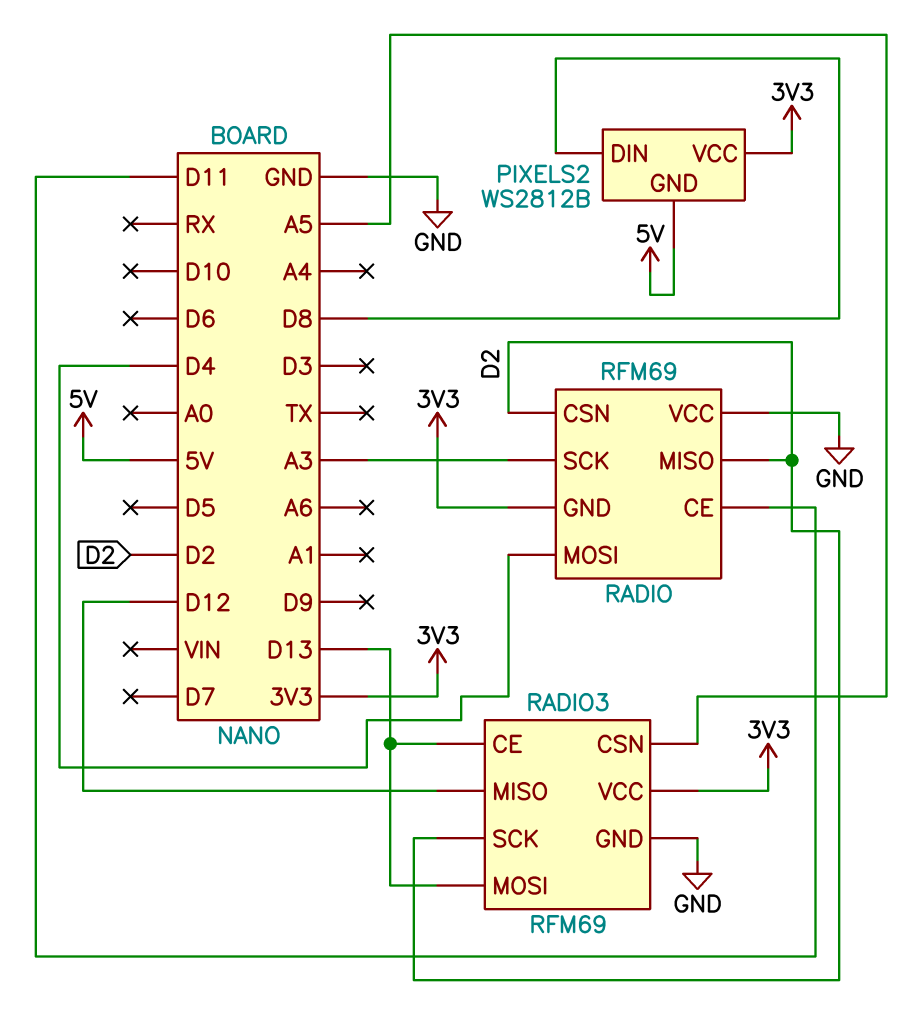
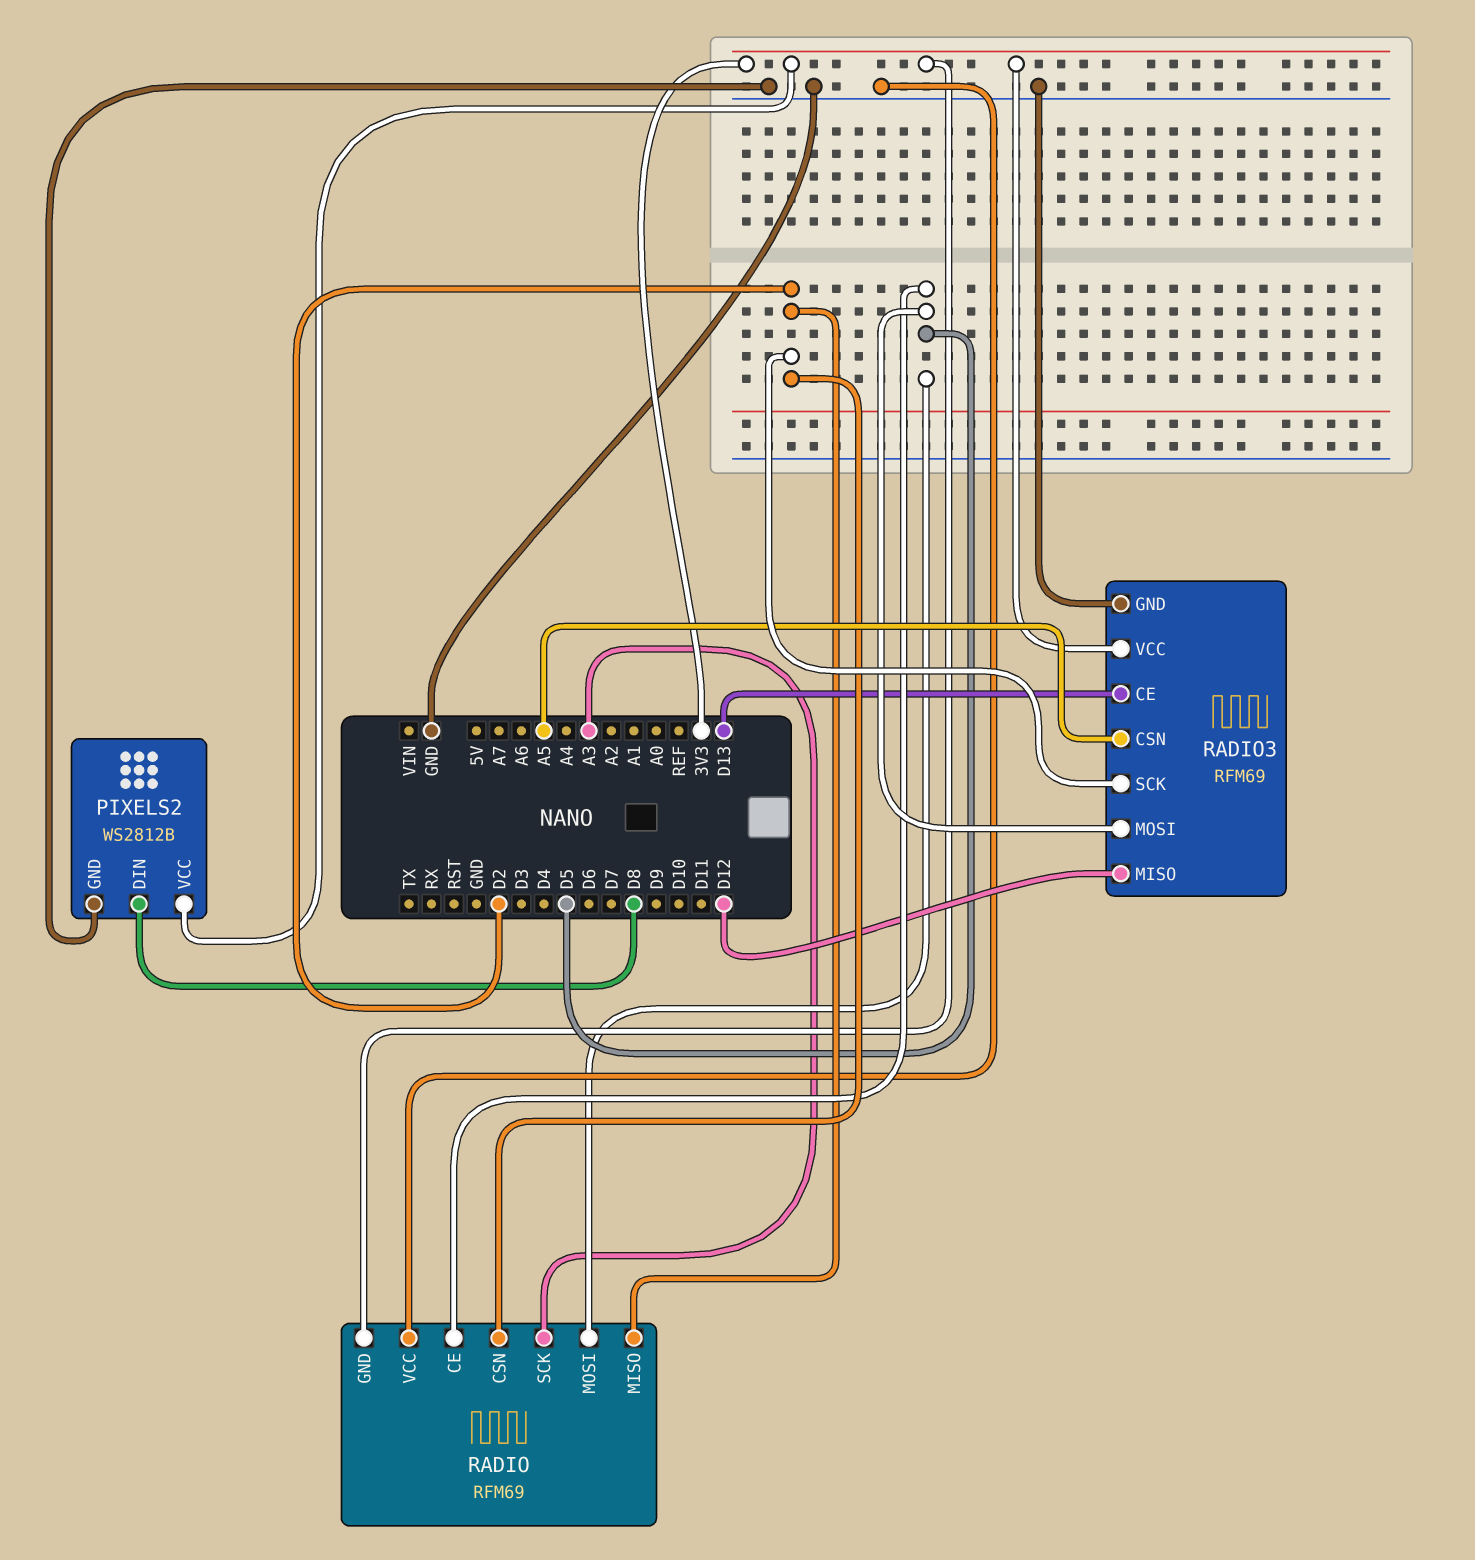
PIXELS2 pin GND: 5V -> GND
RADIO pin CE: D11 -> D5
RADIO pin MOSI: D4 -> D5
RADIO3 pin MOSI: D13 -> D5

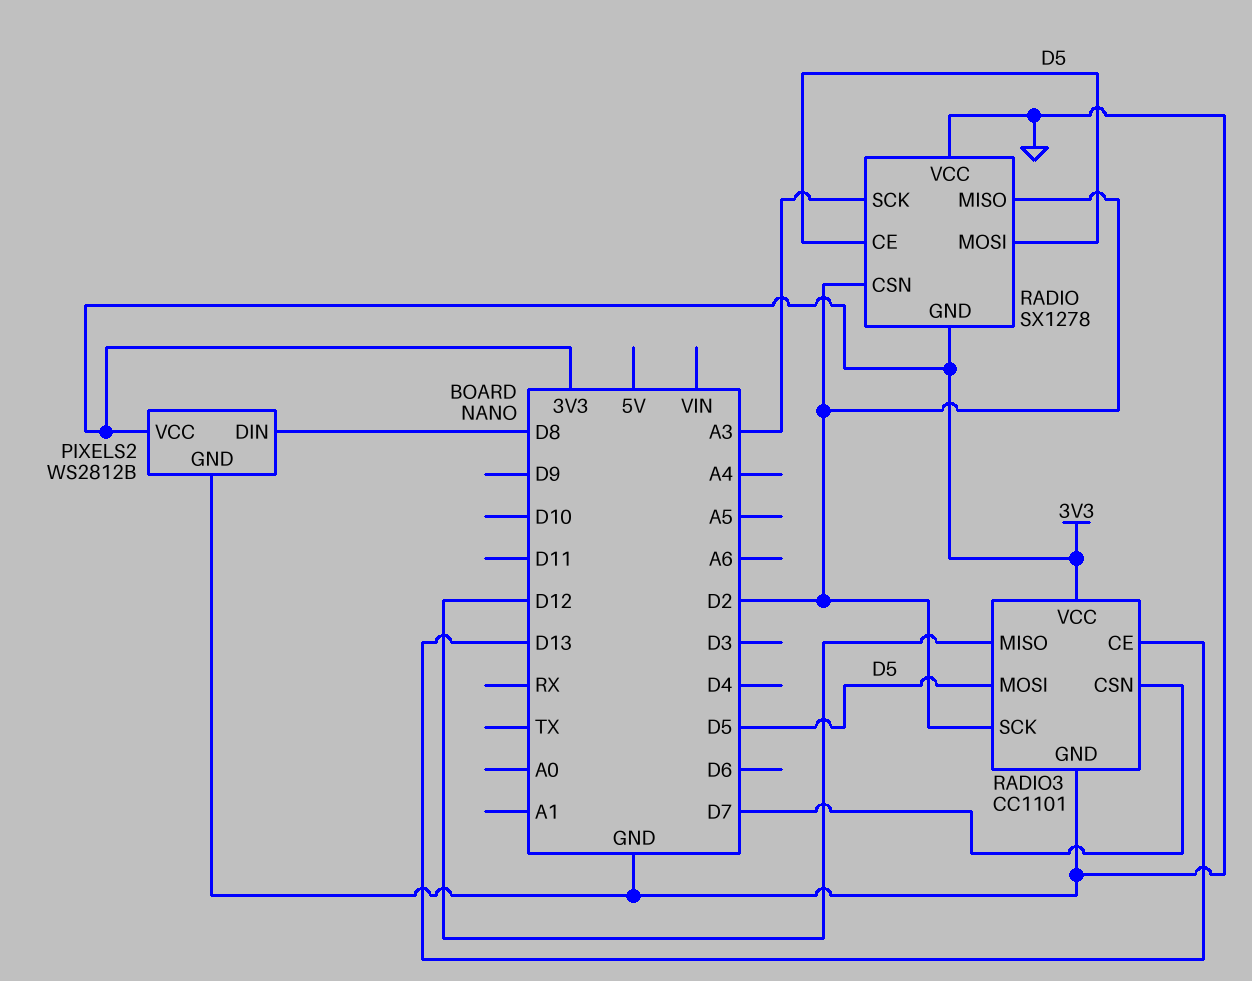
RADIO: RFM69 -> SX1278
RADIO3: RFM69 -> CC1101
RADIO3 pin CSN: A5 -> D7

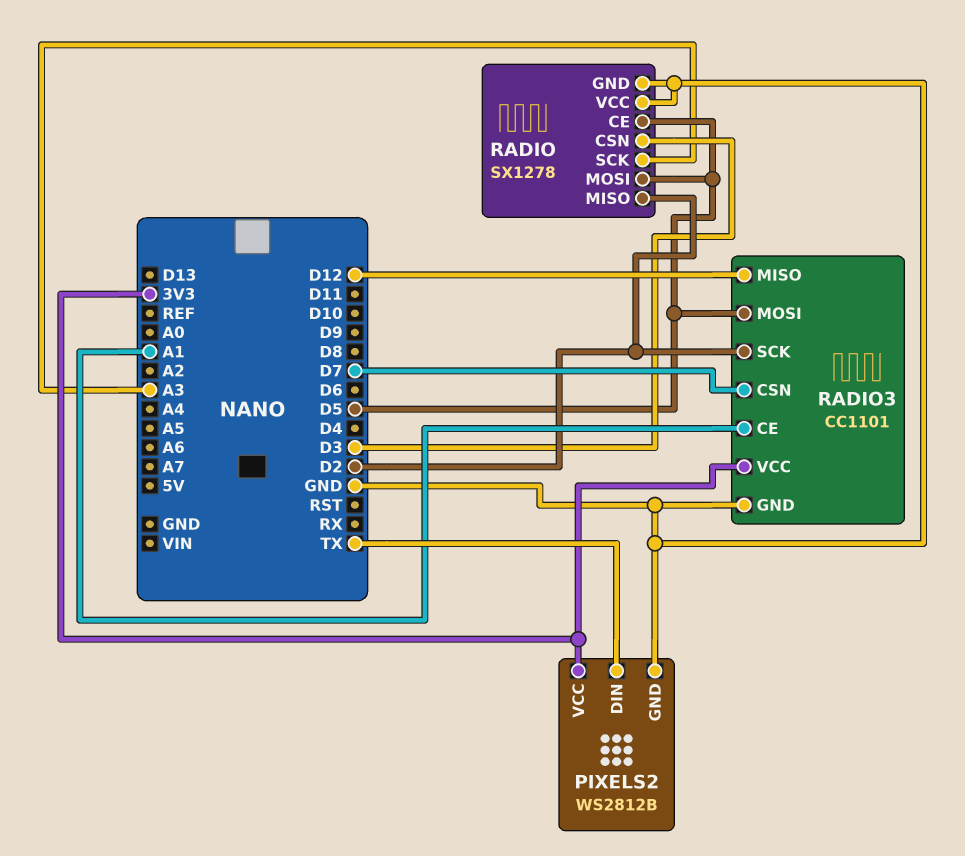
PIXELS2 pin DIN: D8 -> TX
RADIO pin CSN: D2 -> D3
RADIO pin GND: 3V3 -> GND
RADIO3 pin CE: D13 -> A1

